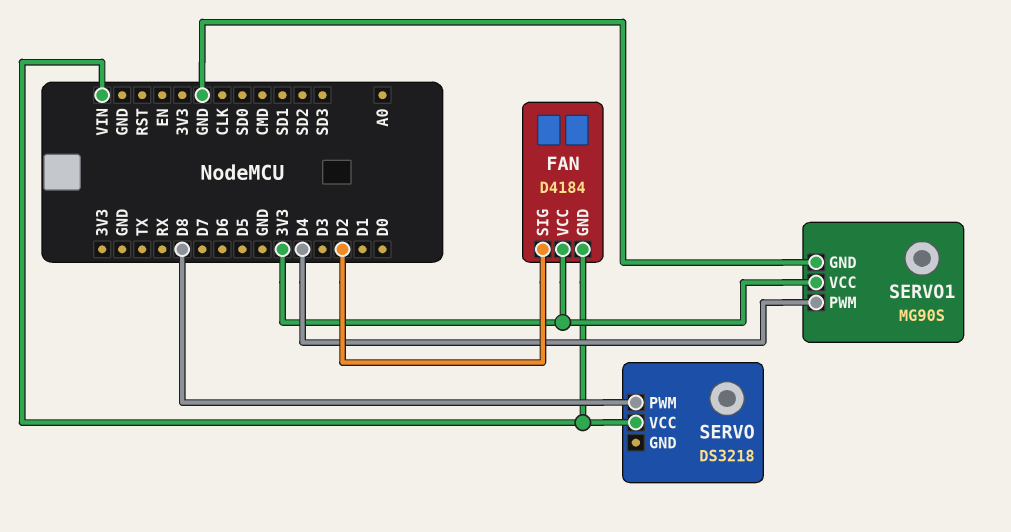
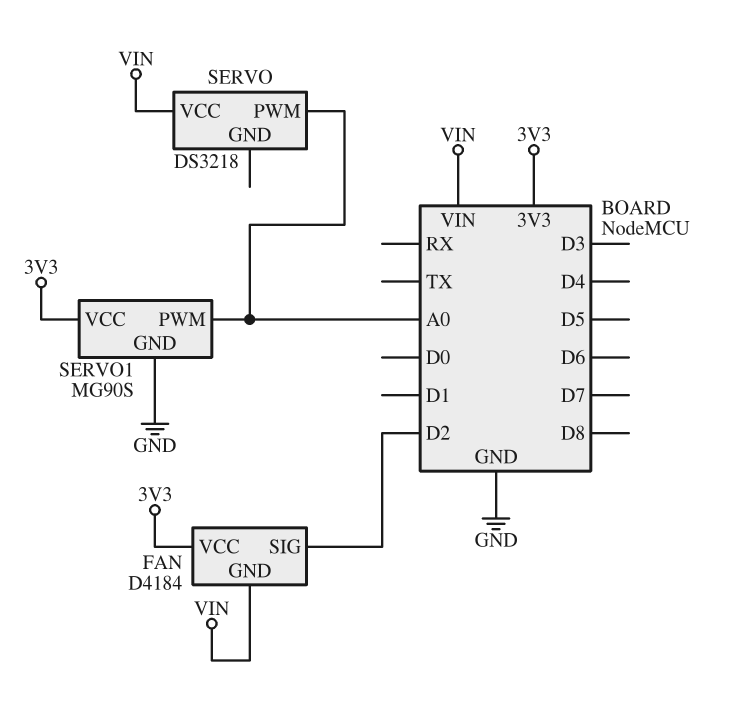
SERVO pin PWM: D8 -> A0
SERVO1 pin PWM: D4 -> A0

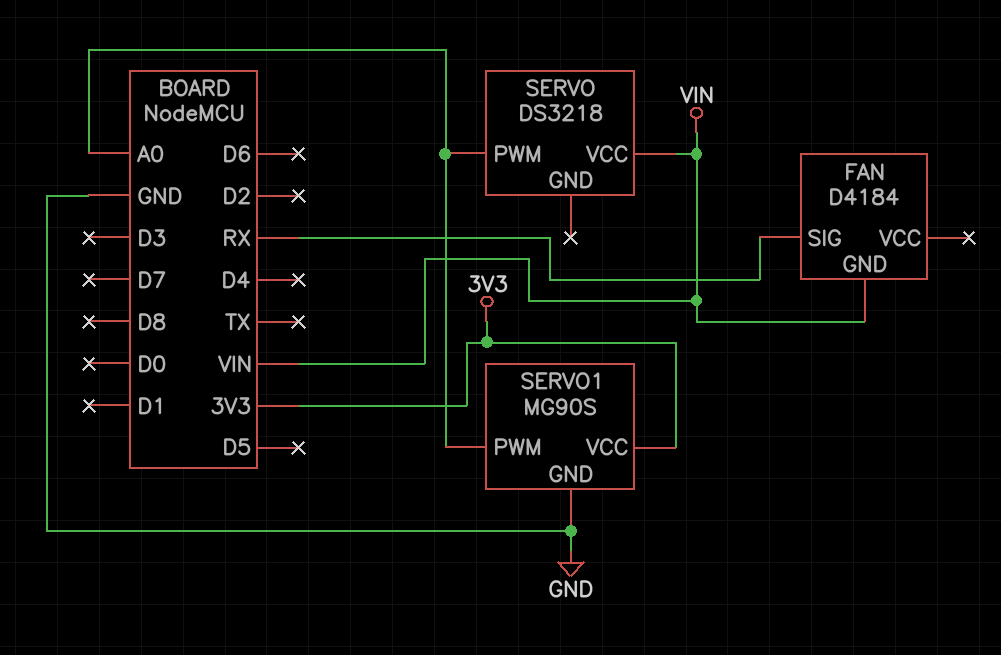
FAN pin SIG: D2 -> RX
FAN pin VCC: 3V3 -> none

